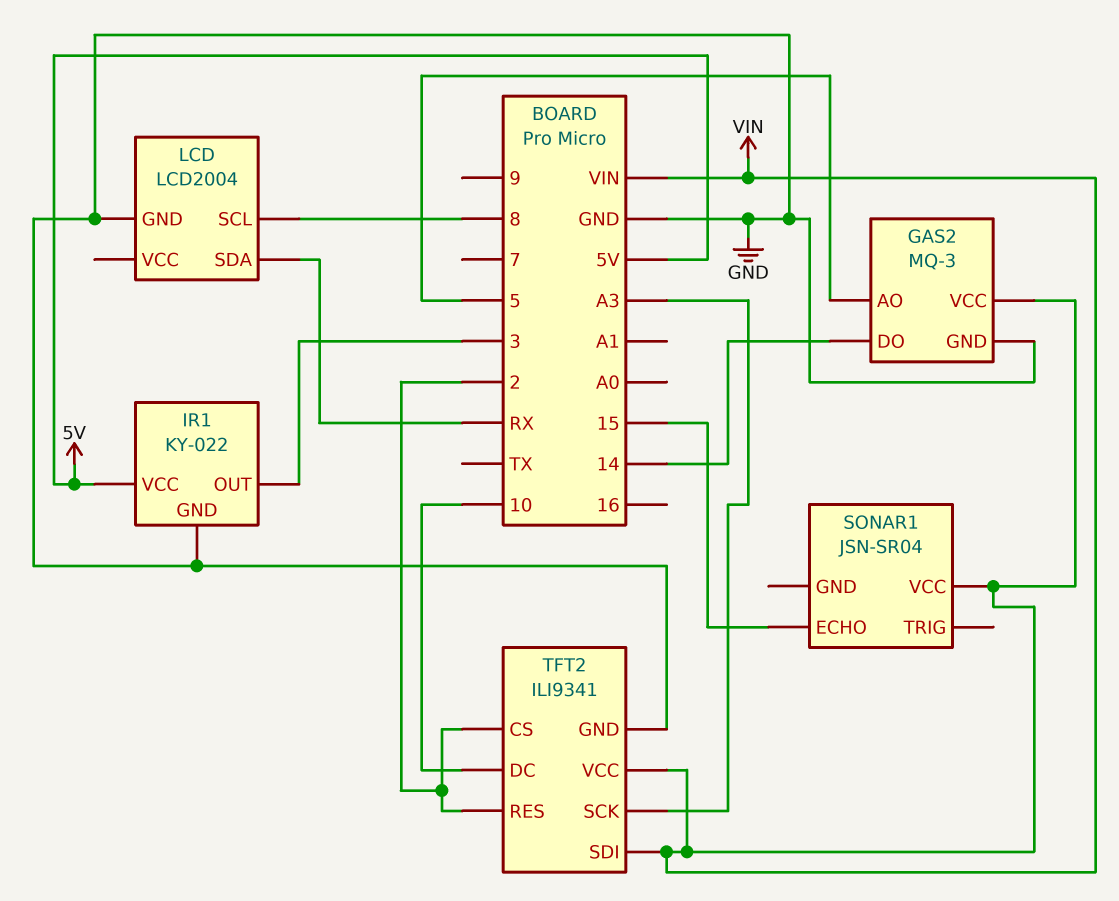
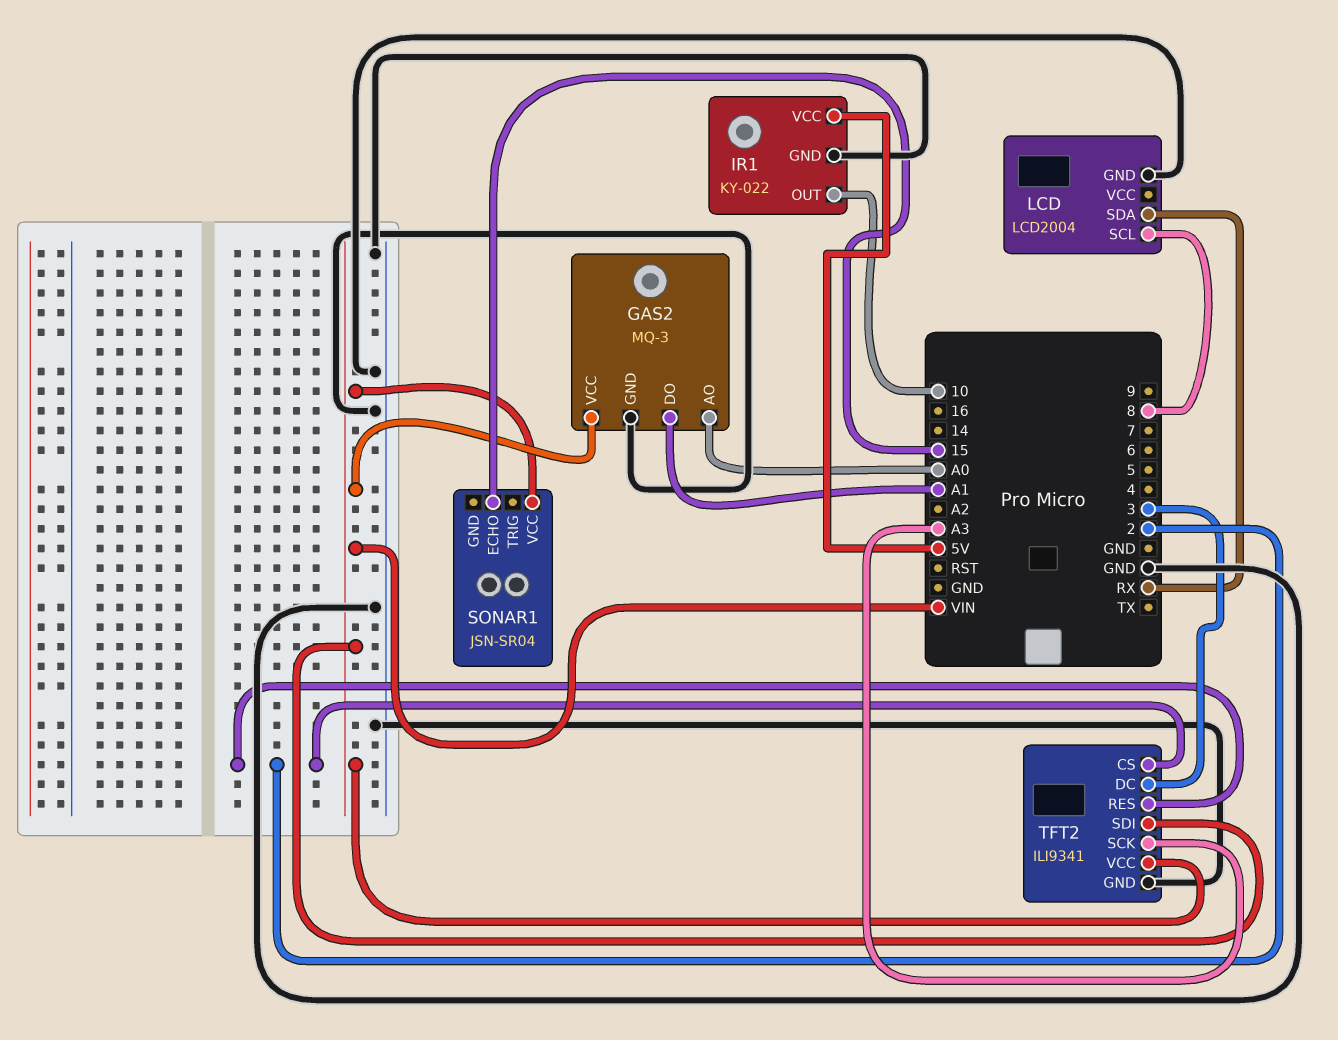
GAS2 pin AO: 5 -> A0
GAS2 pin DO: 14 -> A1
IR1 pin OUT: 3 -> 10
TFT2 pin DC: 10 -> 3

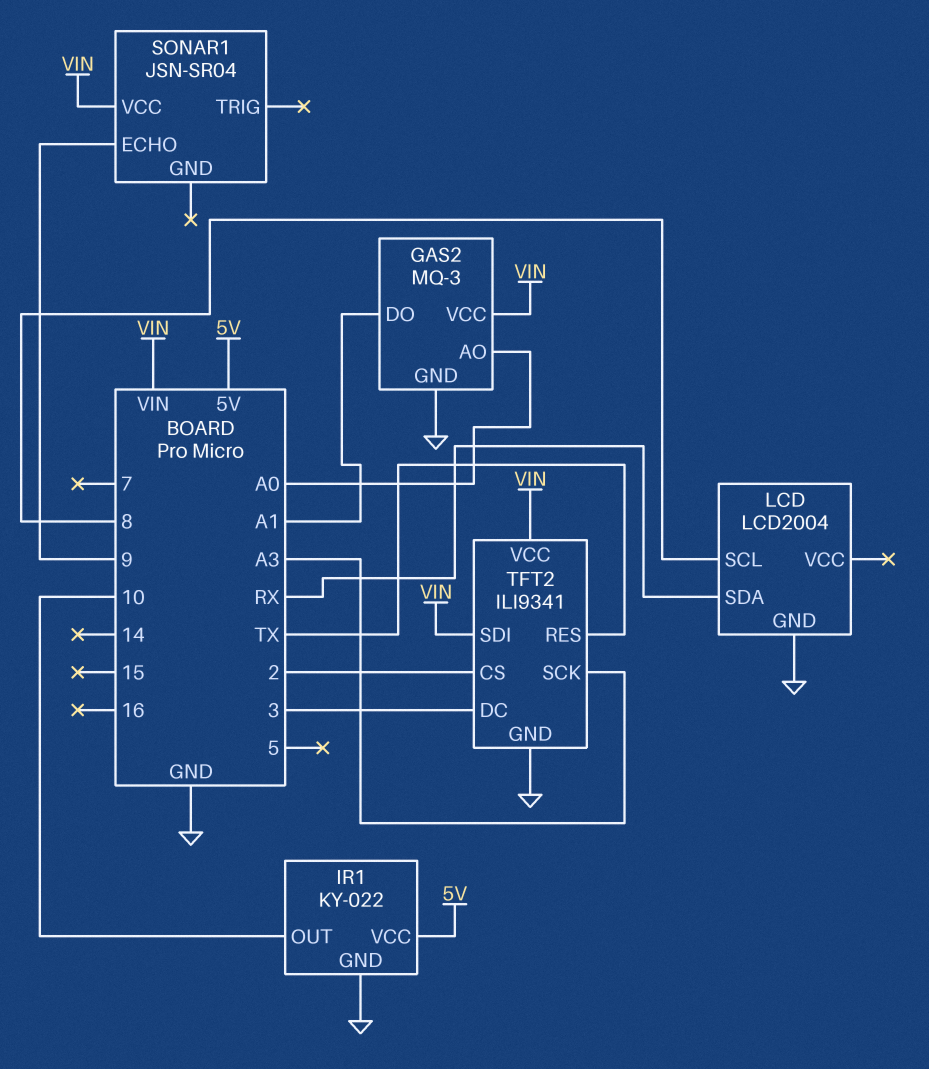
SONAR1 pin ECHO: 15 -> 9
TFT2 pin RES: 2 -> TX

